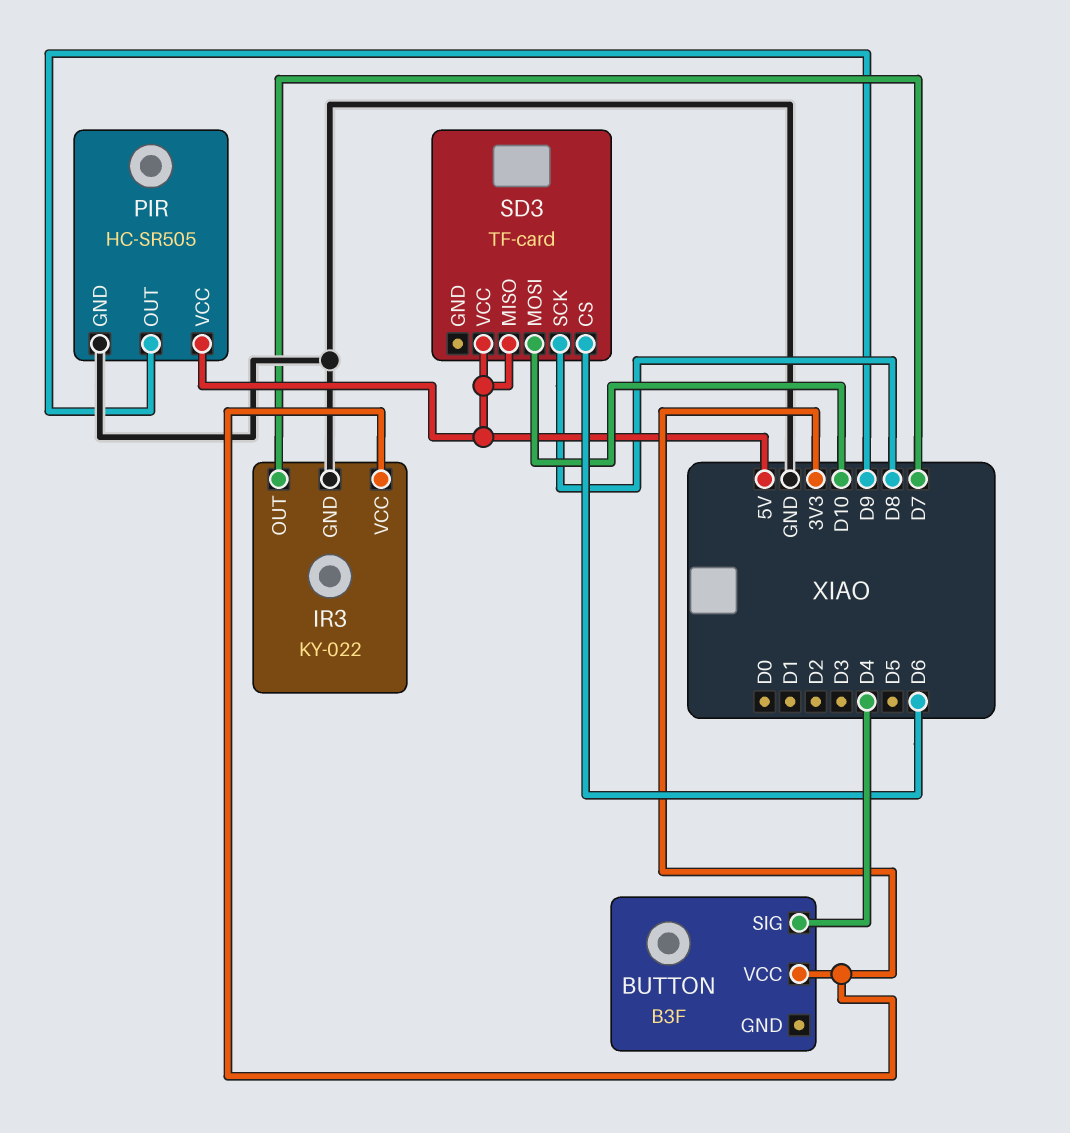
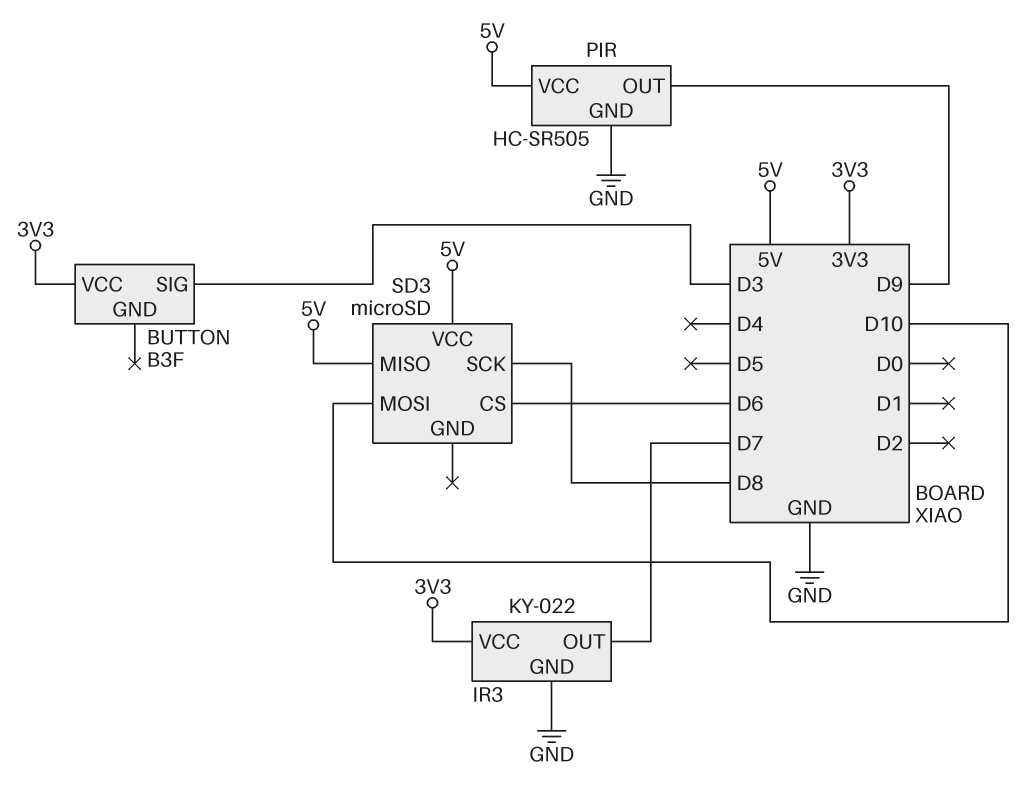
BUTTON pin SIG: D4 -> D3
SD3: TF-card -> microSD

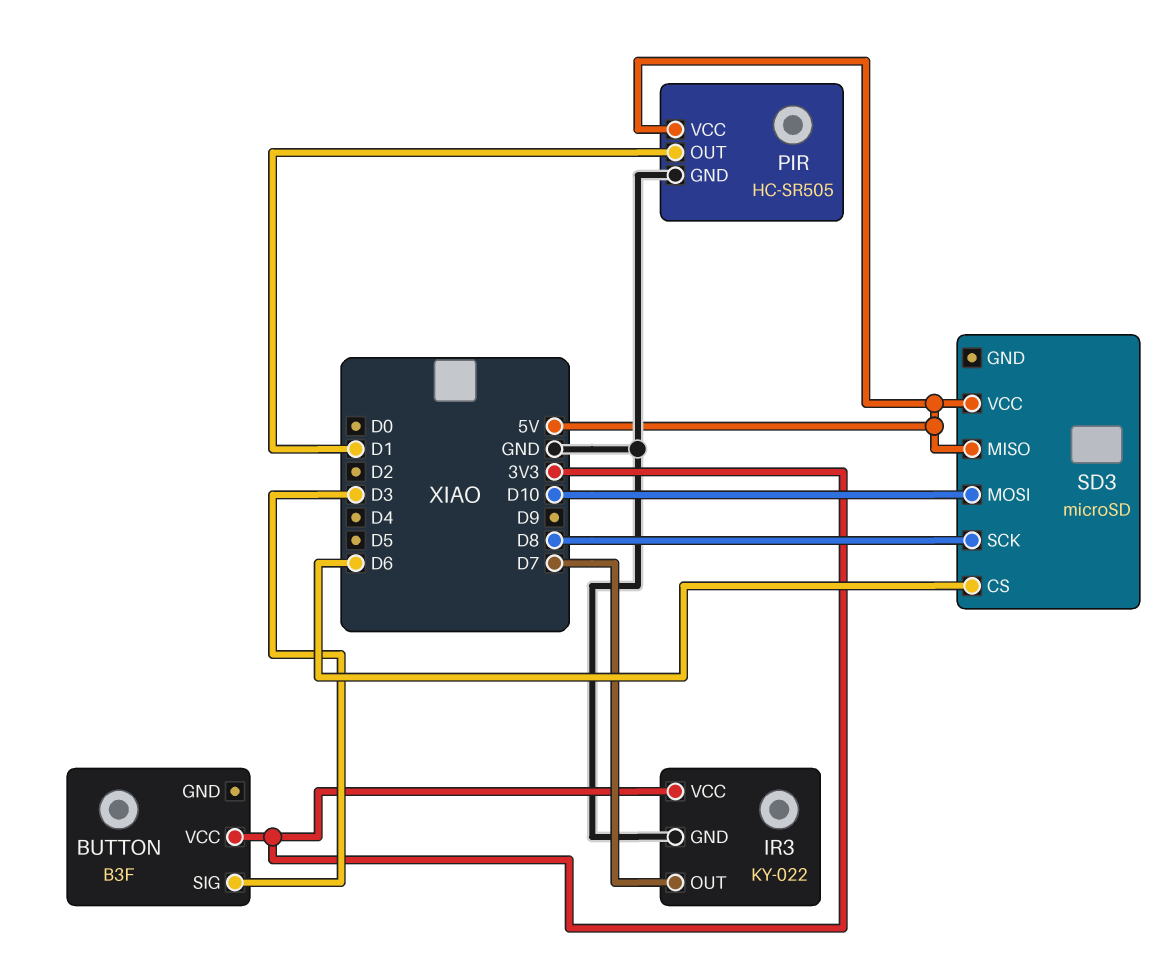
PIR pin OUT: D9 -> D1

